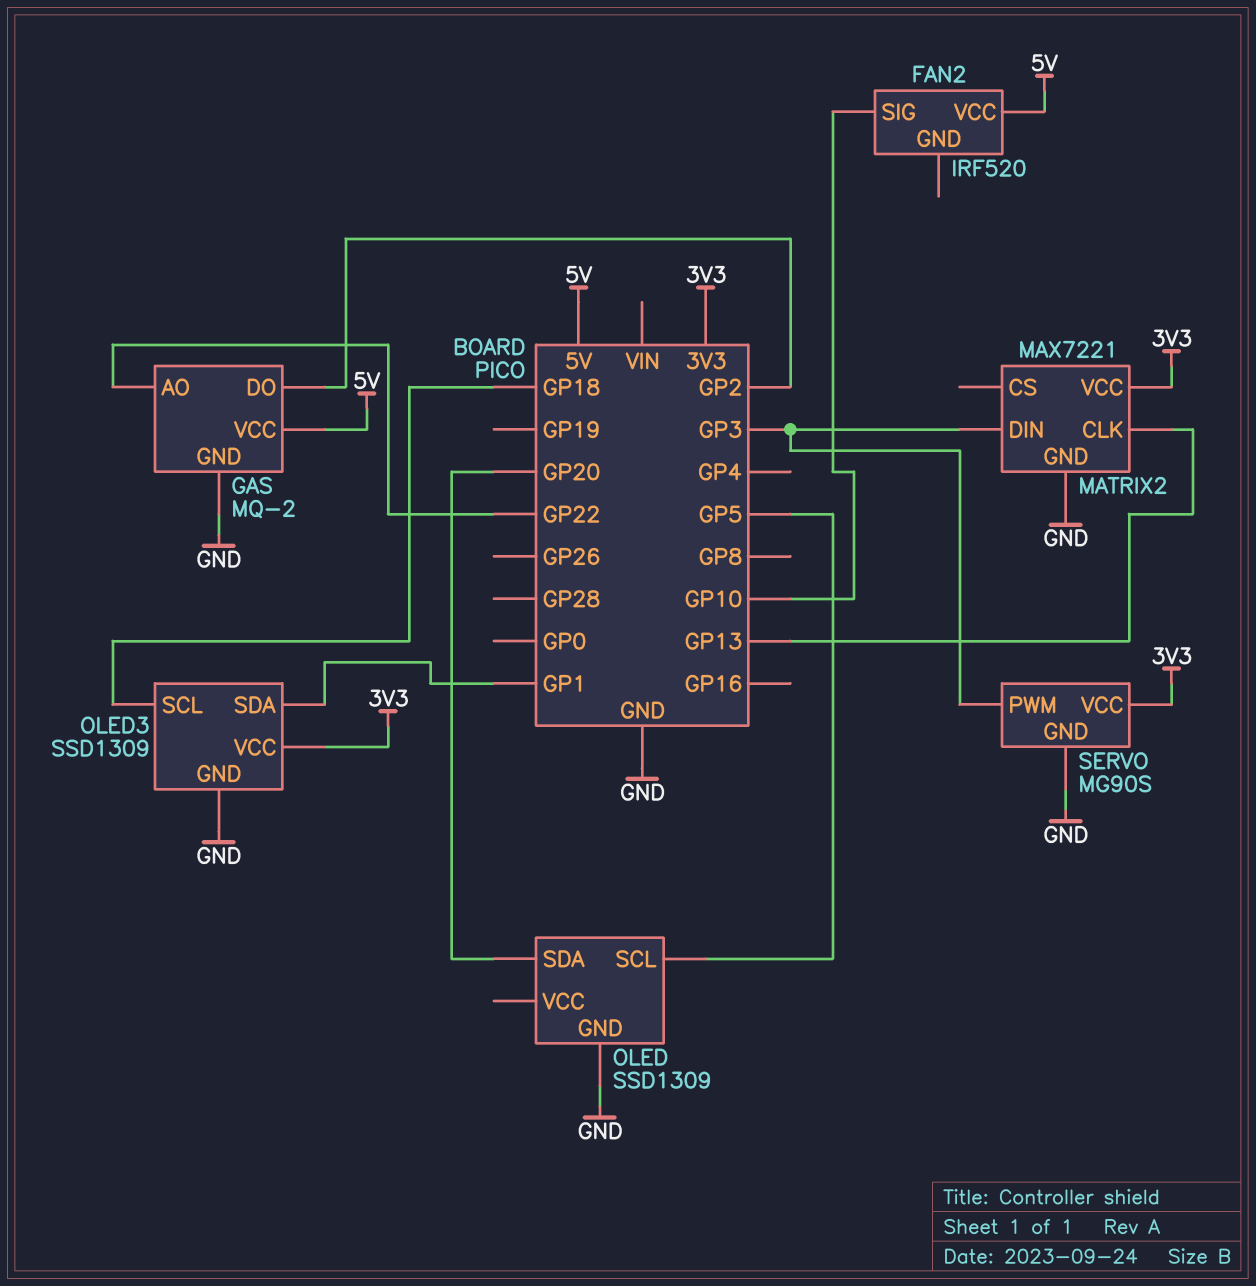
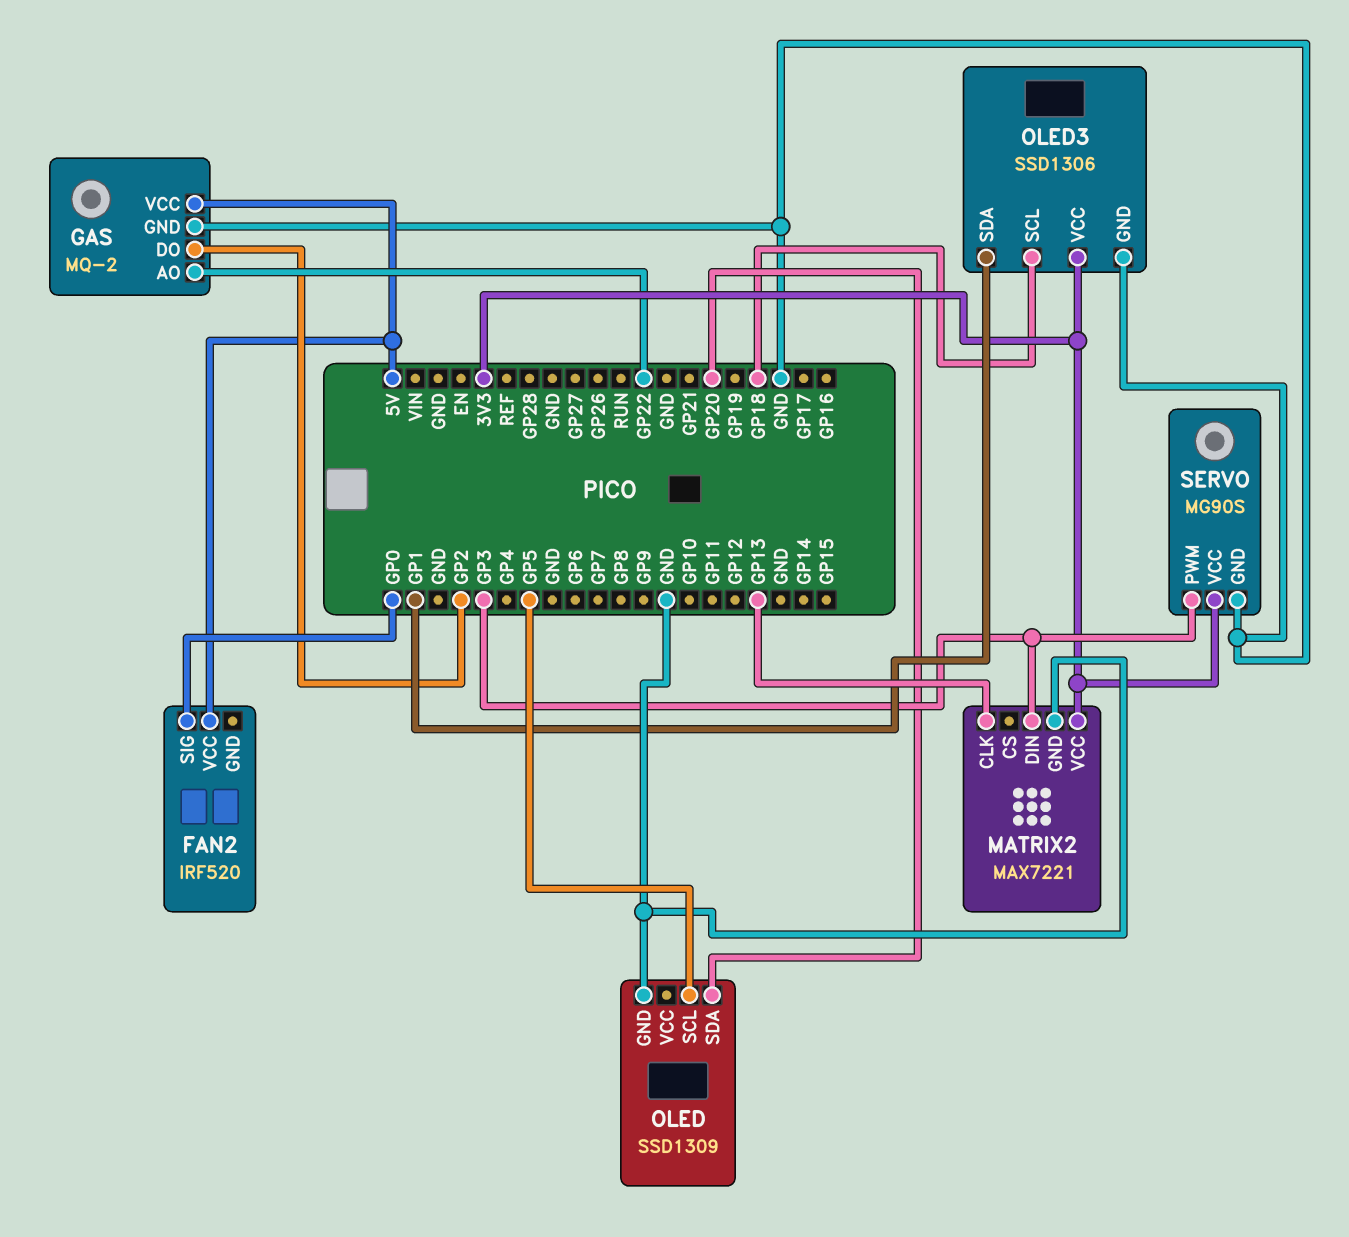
FAN2 pin SIG: GP10 -> GP0
OLED3: SSD1309 -> SSD1306

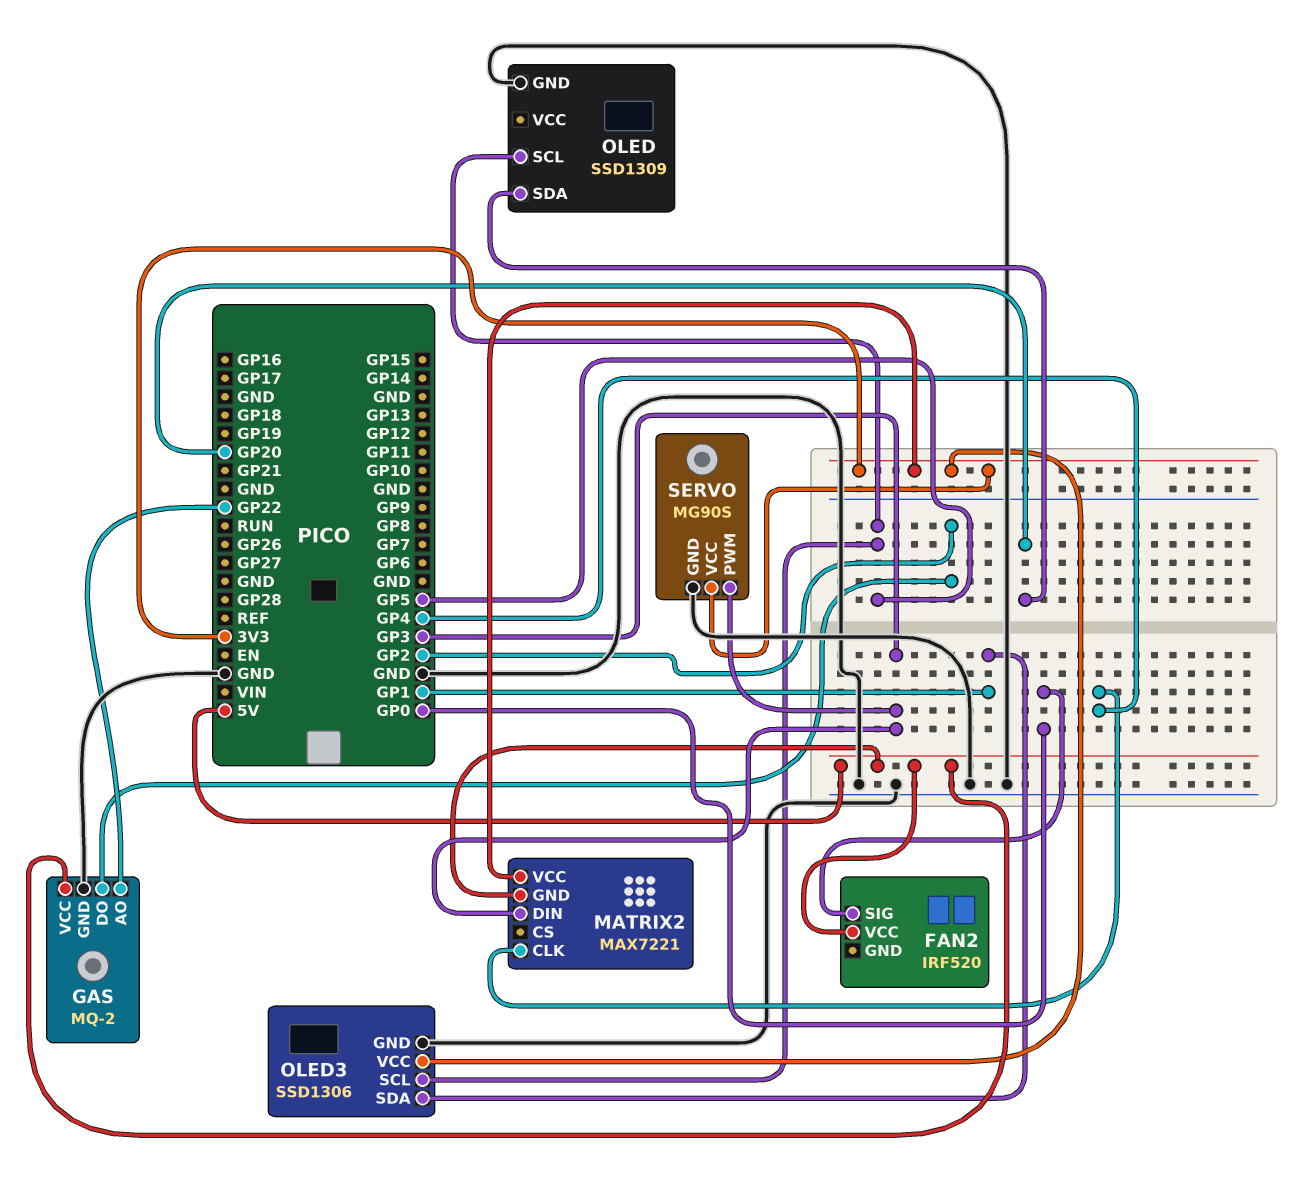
MATRIX2 pin CLK: GP13 -> GP4
MATRIX2 pin GND: GND -> 5V
OLED3 pin SCL: GP18 -> GP5

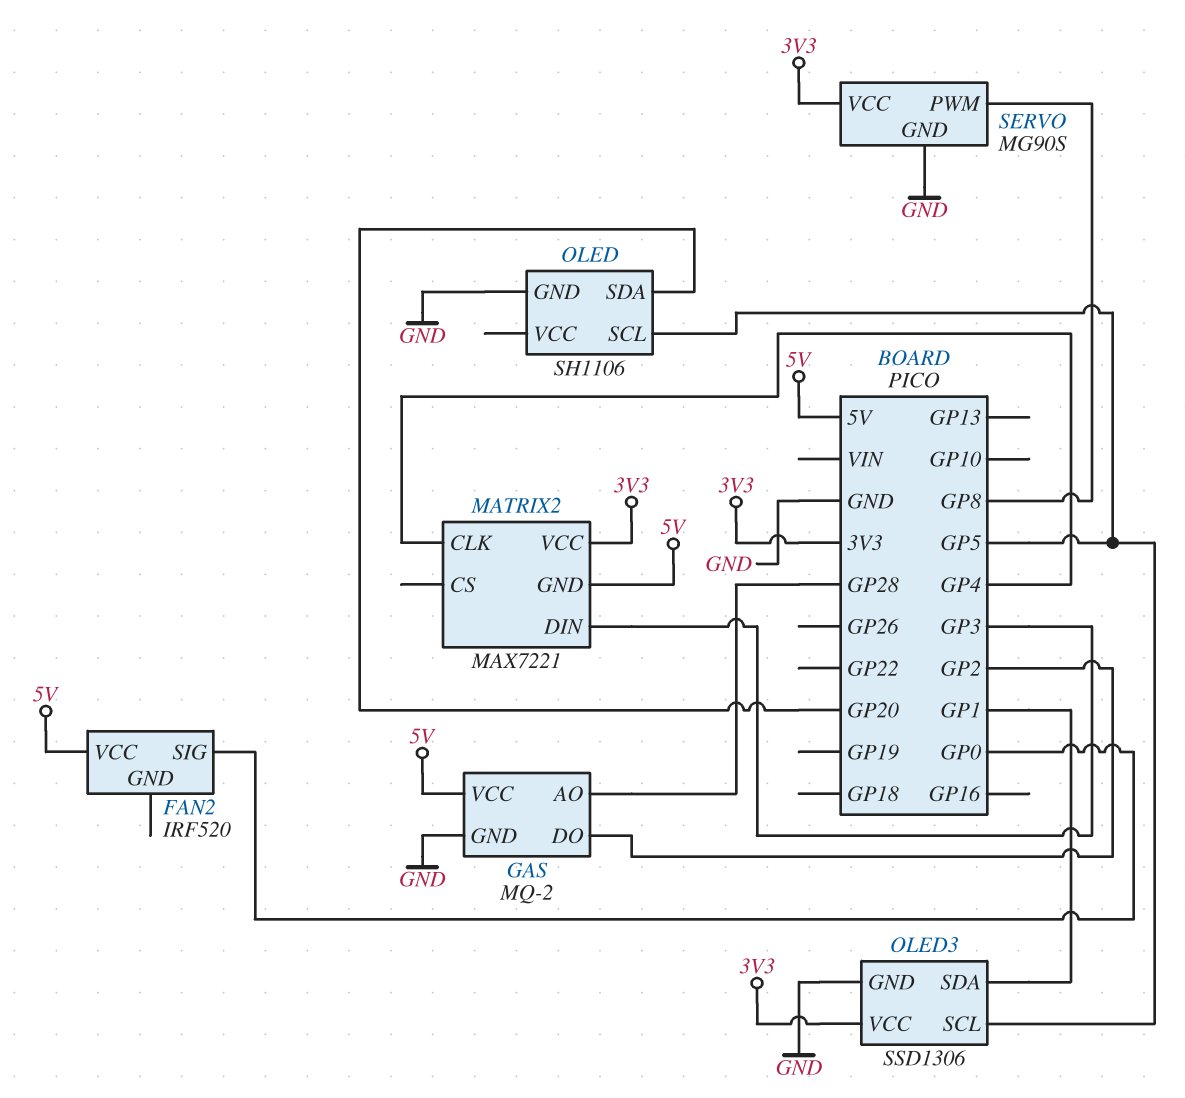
GAS pin AO: GP22 -> GP28
OLED: SSD1309 -> SH1106
SERVO pin PWM: GP3 -> GP8

